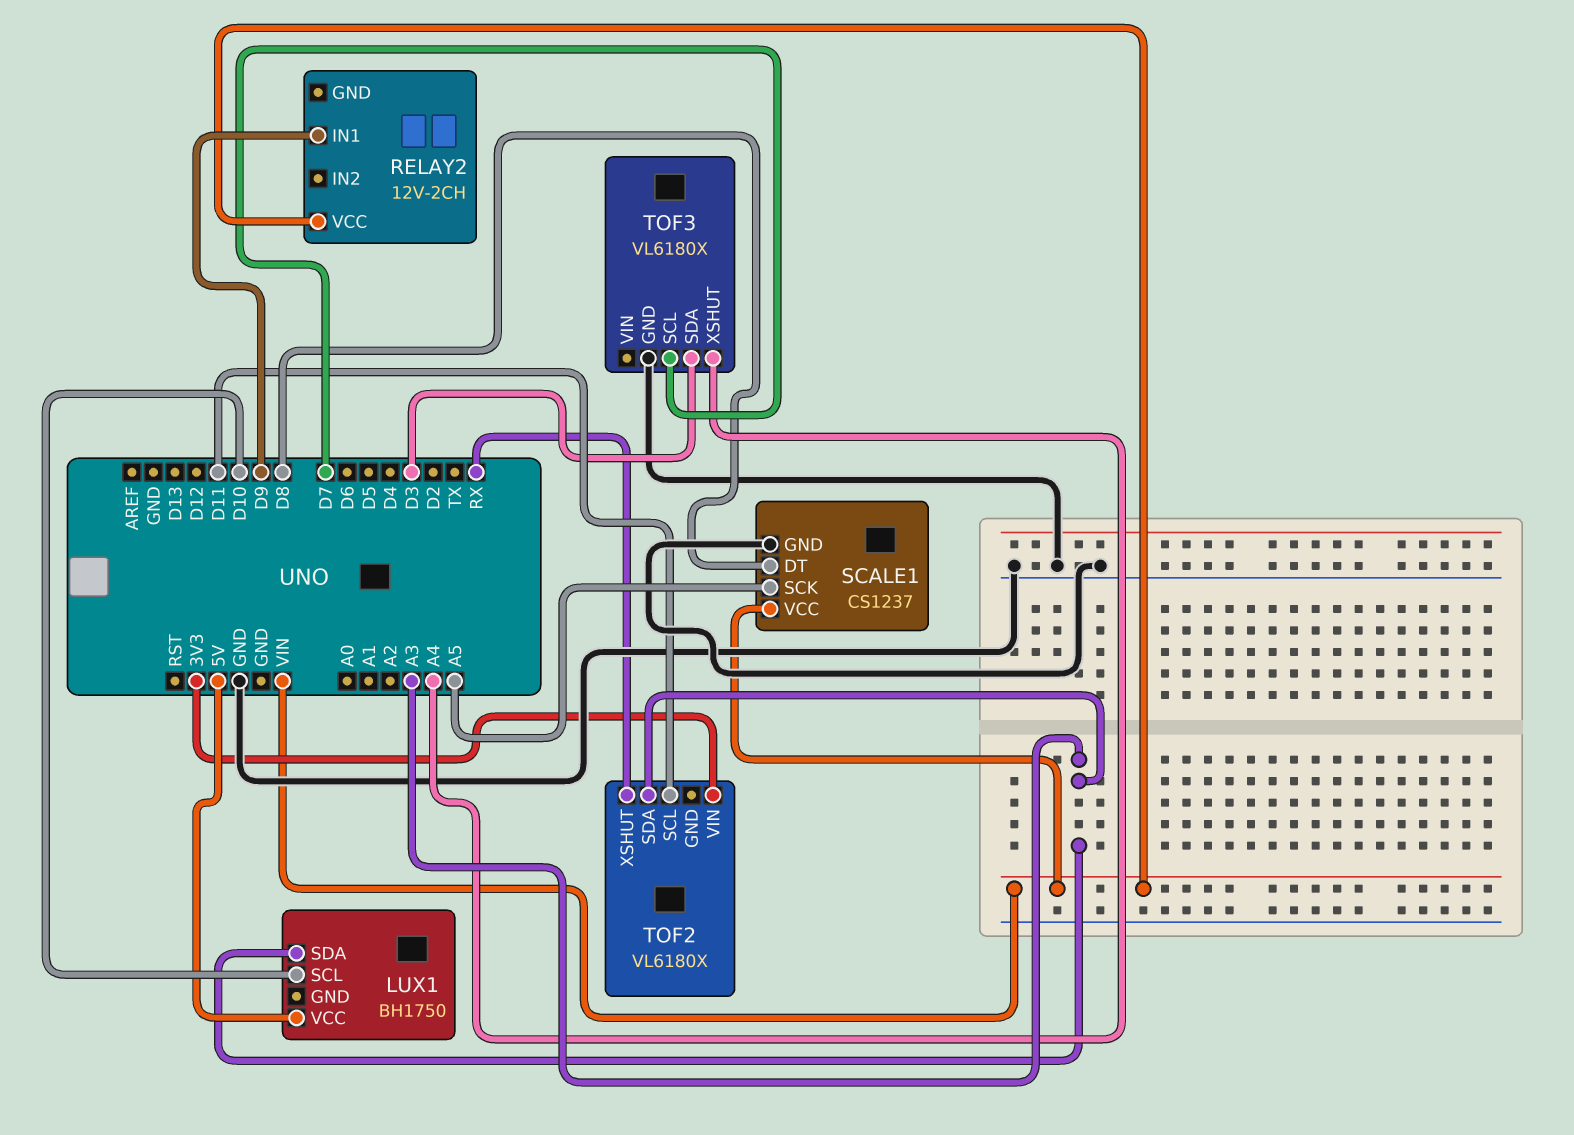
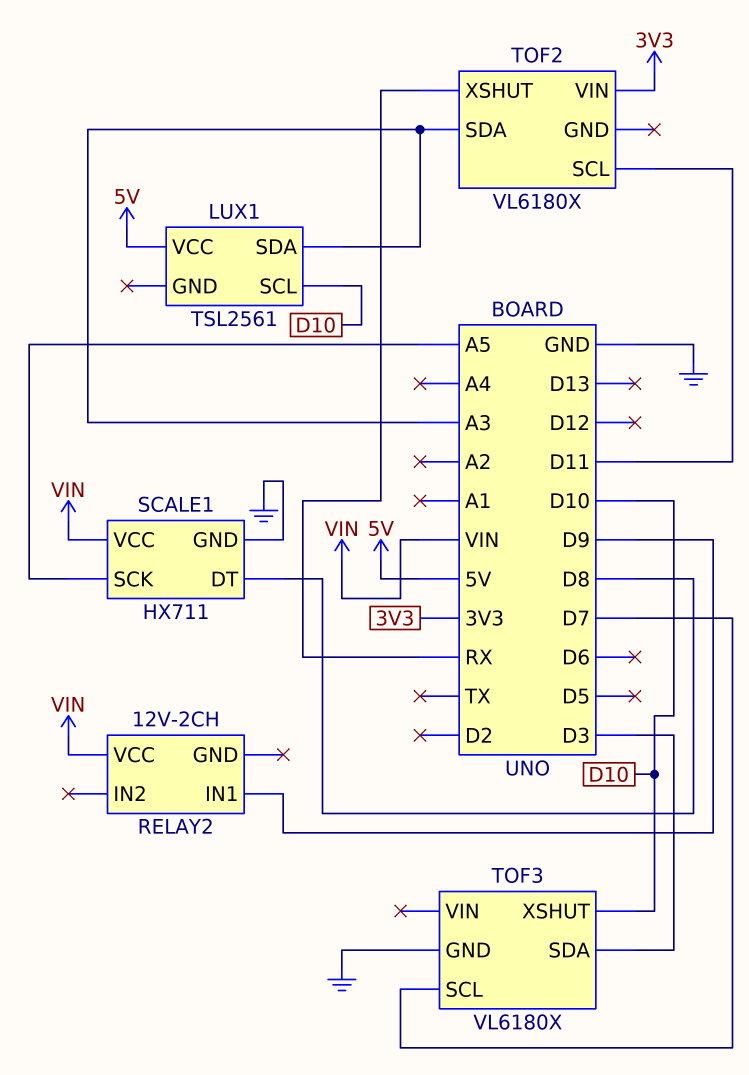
LUX1: BH1750 -> TSL2561
SCALE1: CS1237 -> HX711
TOF3 pin XSHUT: A4 -> D10

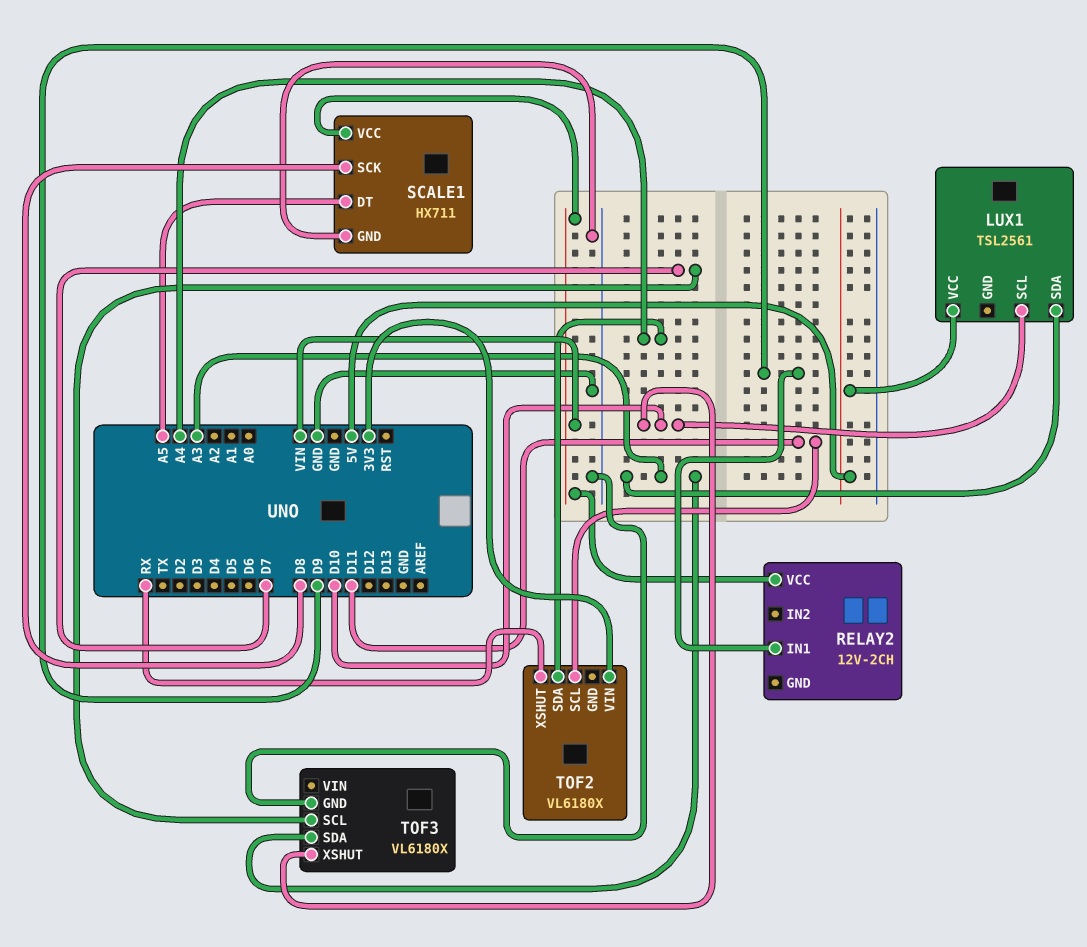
SCALE1 pin DT: D8 -> A5
SCALE1 pin SCK: A5 -> D8
TOF2 pin SDA: A3 -> A4
TOF3 pin SDA: D3 -> A3

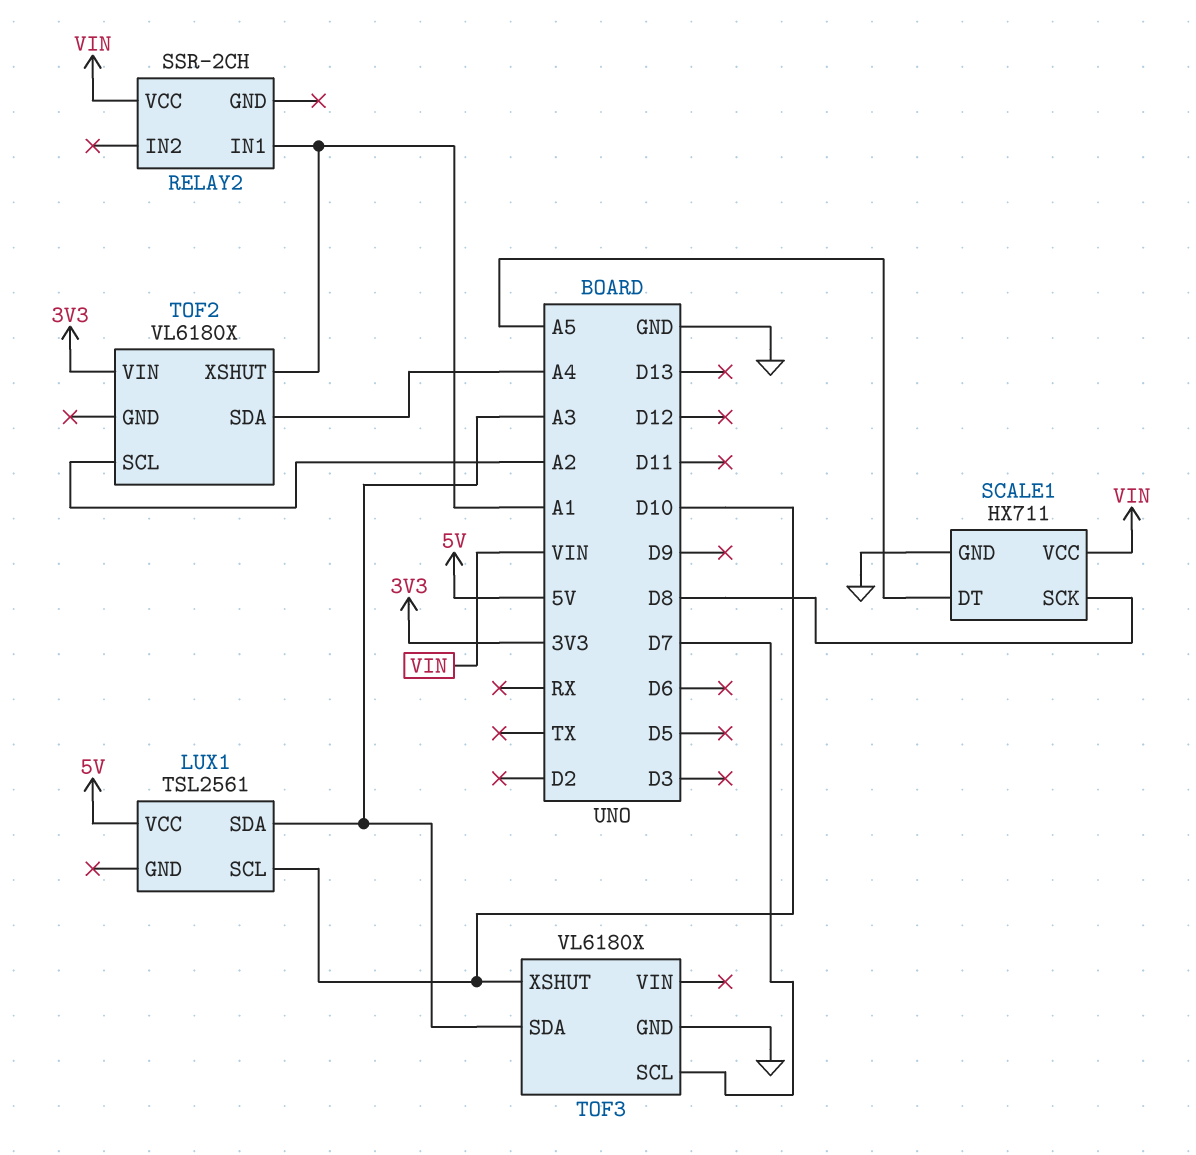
RELAY2: 12V-2CH -> SSR-2CH
RELAY2 pin IN1: D9 -> A1
TOF2 pin SCL: D11 -> A2
TOF2 pin XSHUT: RX -> A1

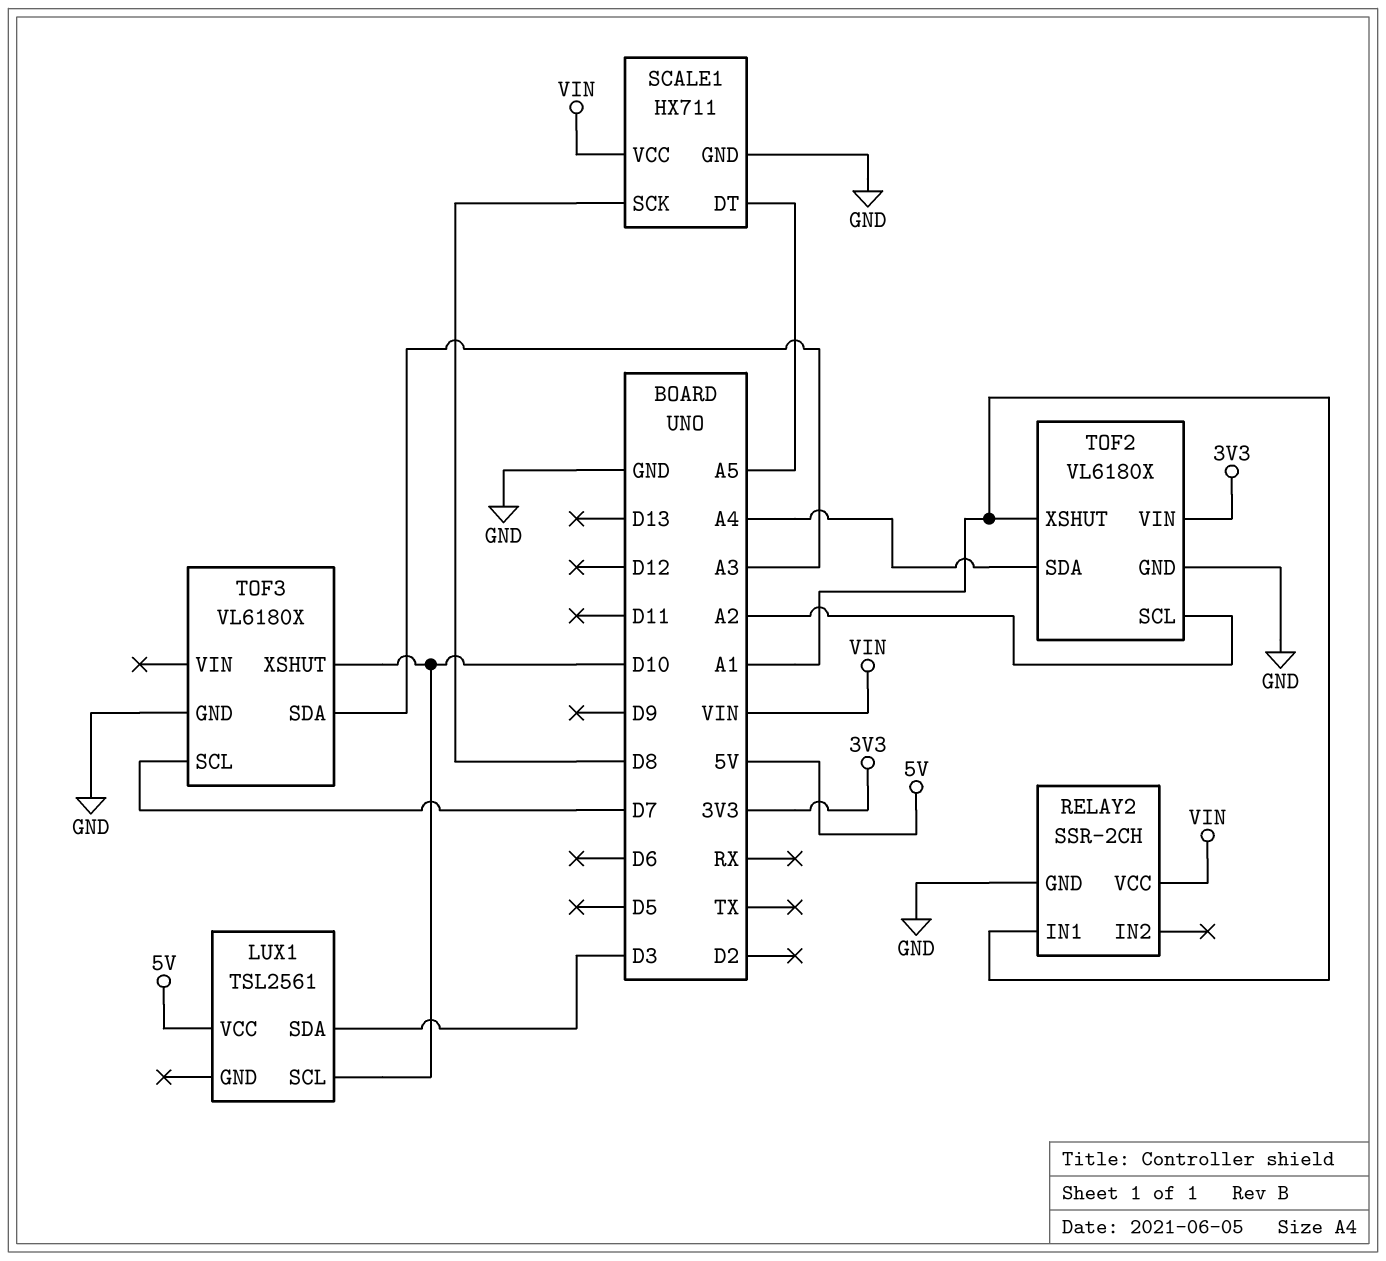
LUX1 pin SDA: A3 -> D3
RELAY2 pin GND: none -> GND
TOF2 pin GND: none -> GND

